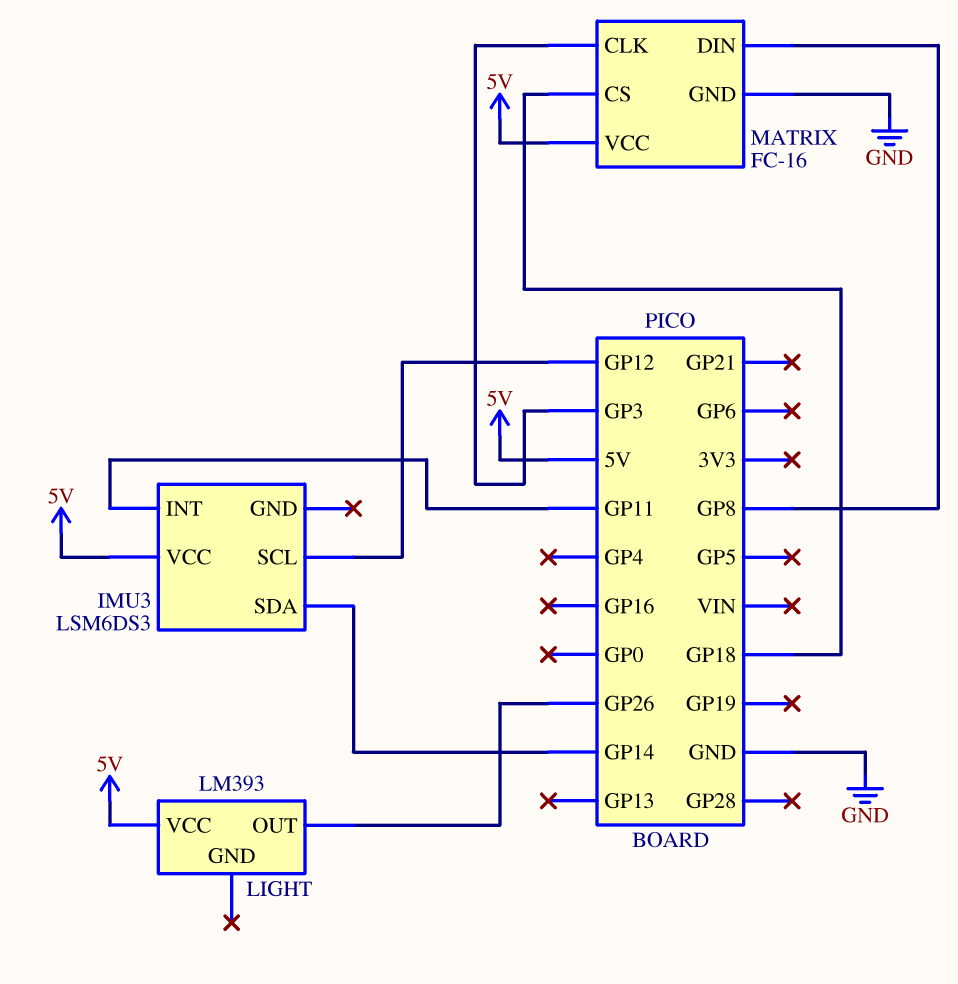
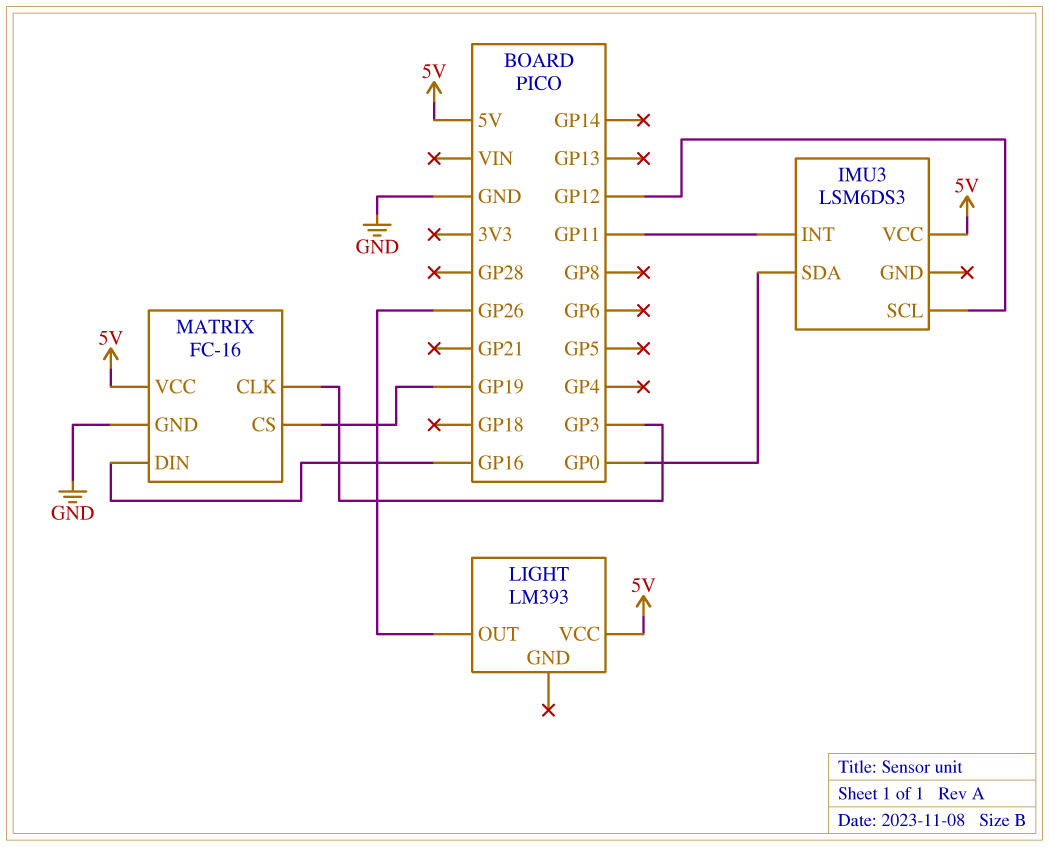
IMU3 pin SDA: GP14 -> GP0
MATRIX pin CS: GP18 -> GP19
MATRIX pin DIN: GP8 -> GP16

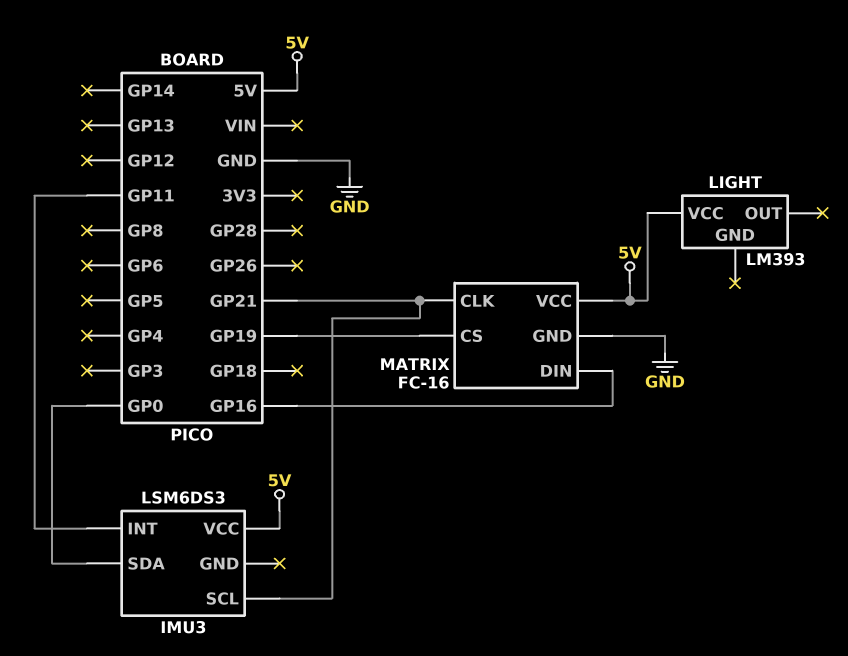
IMU3 pin SCL: GP12 -> GP21
LIGHT pin OUT: GP26 -> none
MATRIX pin CLK: GP3 -> GP21

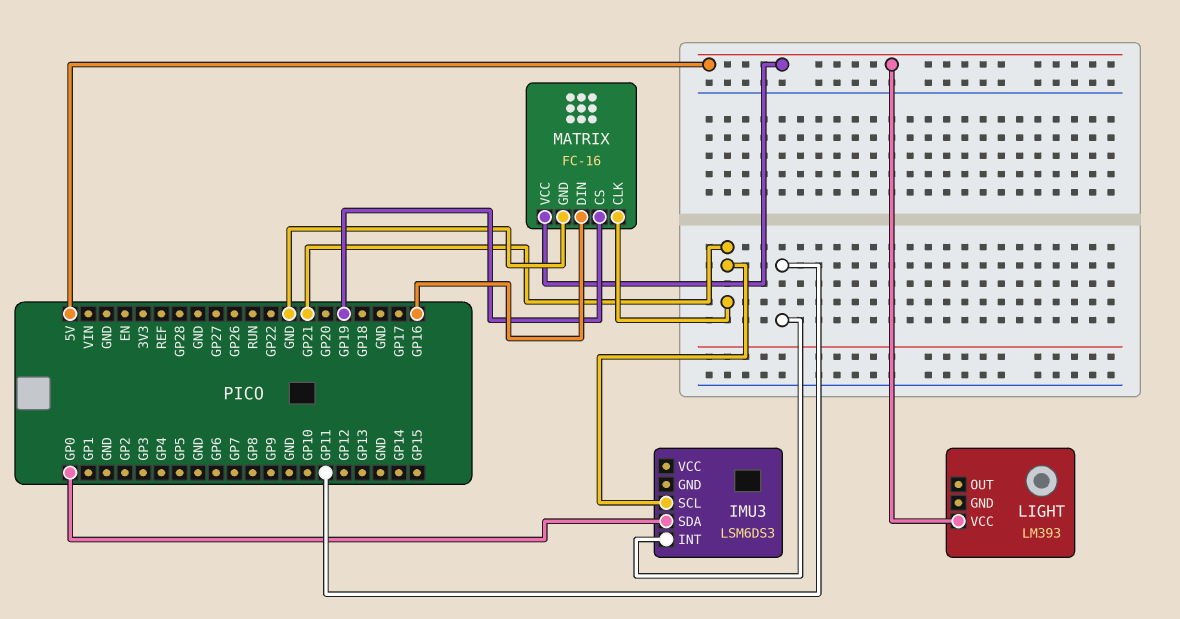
IMU3 pin VCC: 5V -> none

